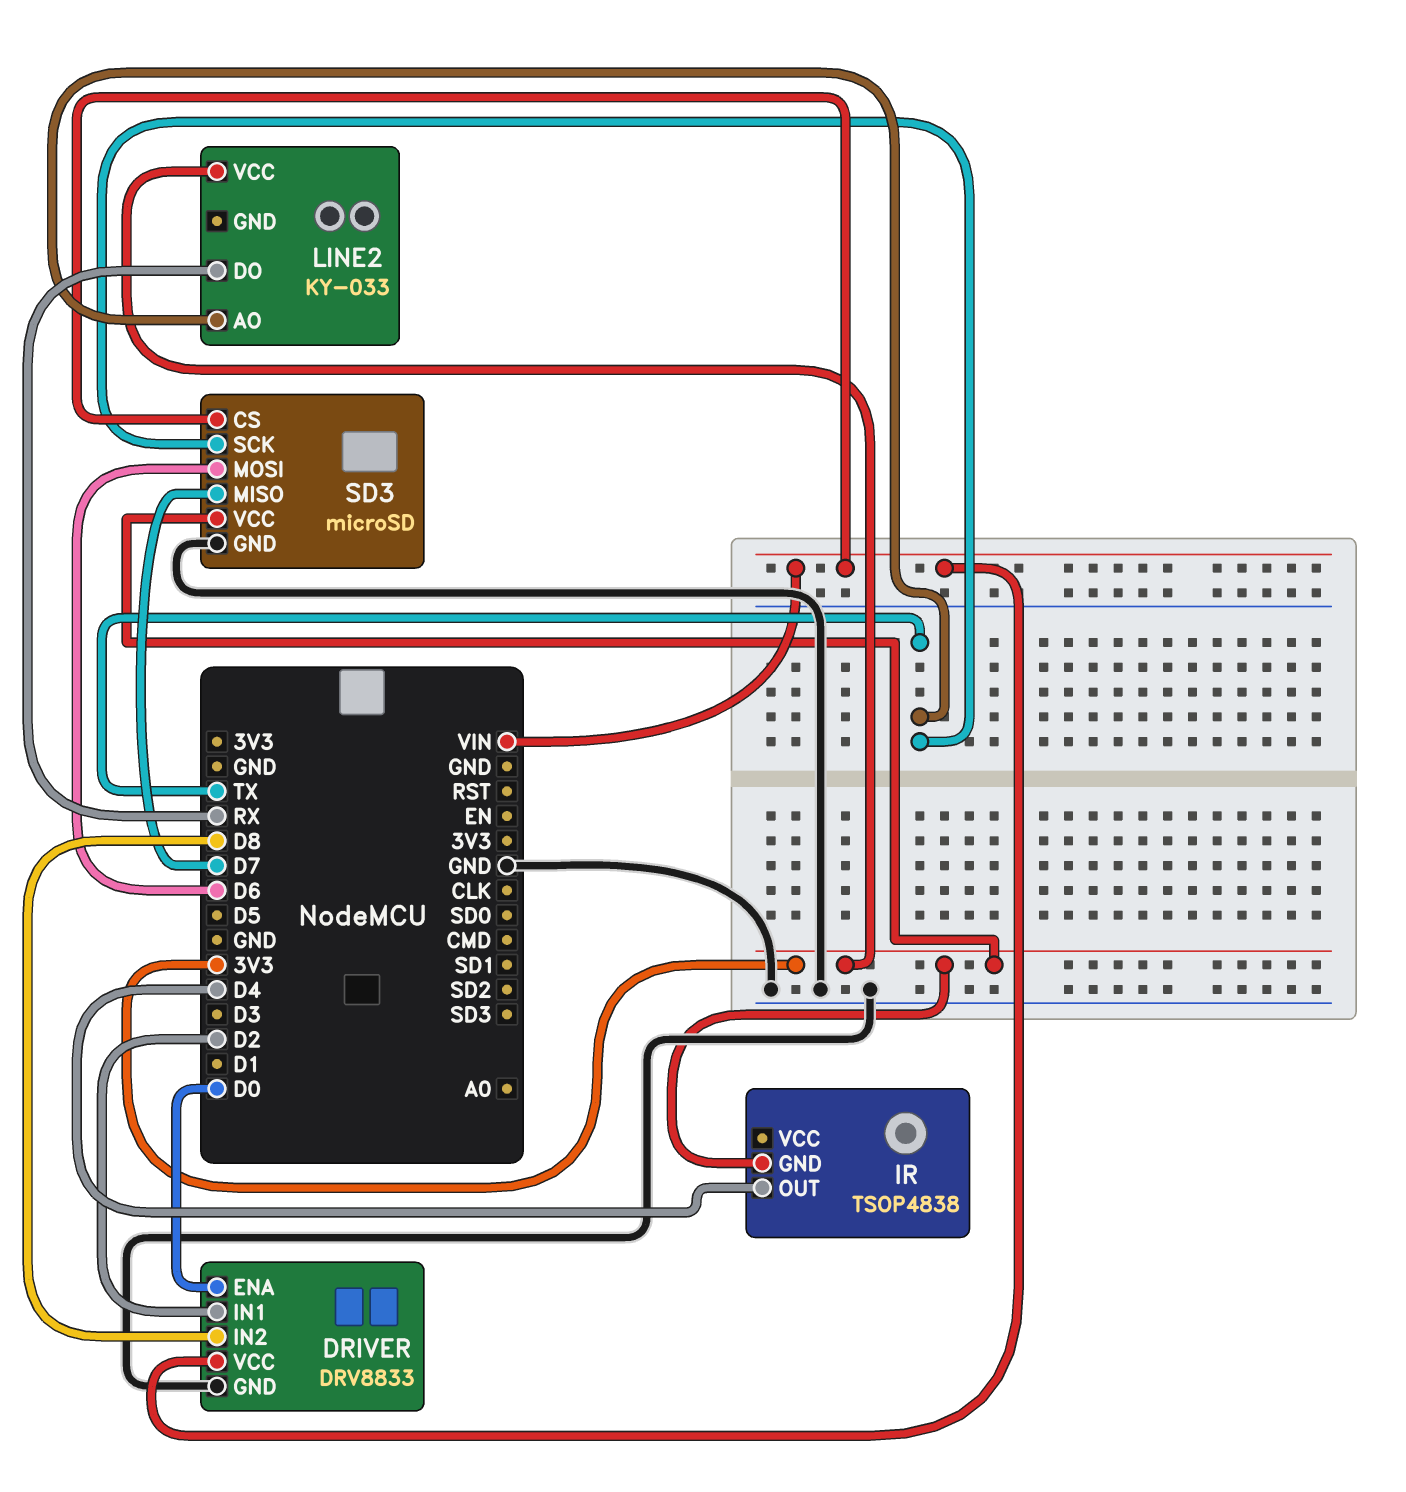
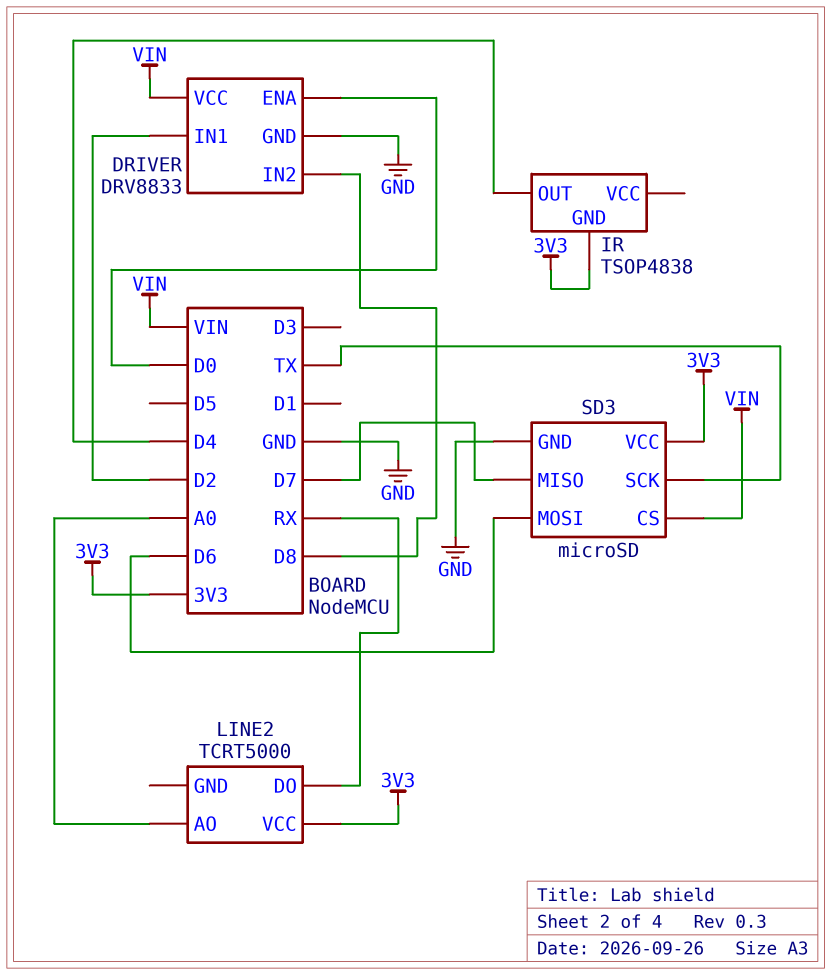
LINE2: KY-033 -> TCRT5000
LINE2 pin AO: TX -> A0

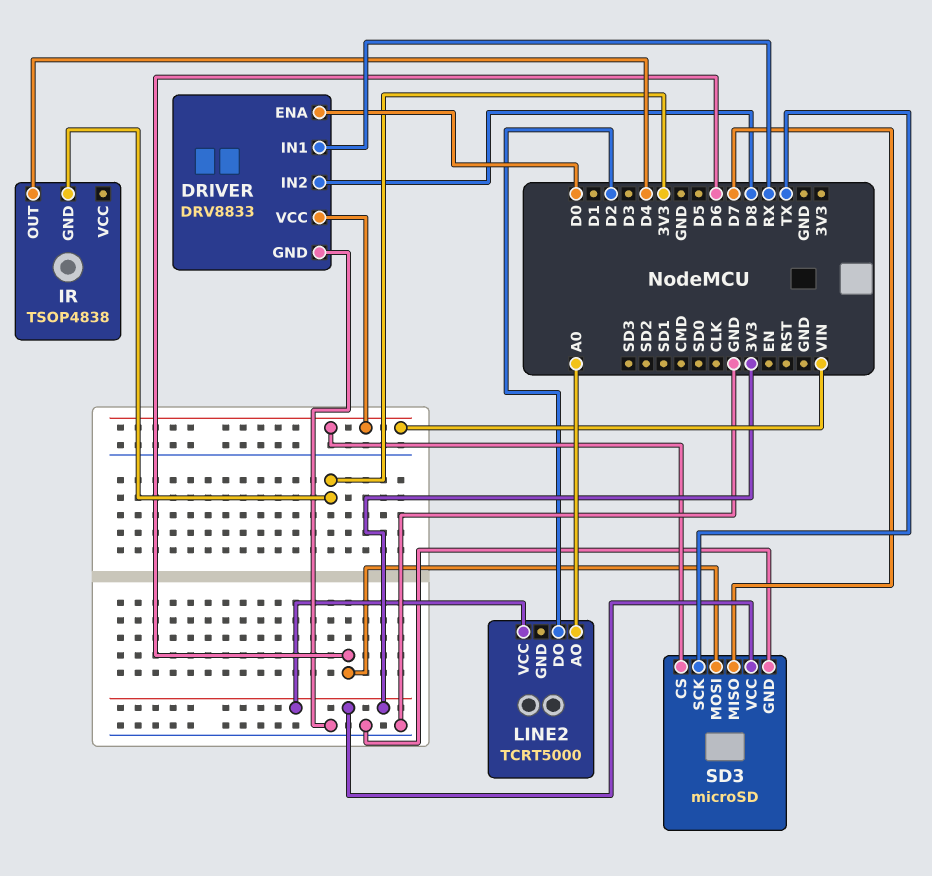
DRIVER pin IN1: D2 -> RX
LINE2 pin DO: RX -> D2

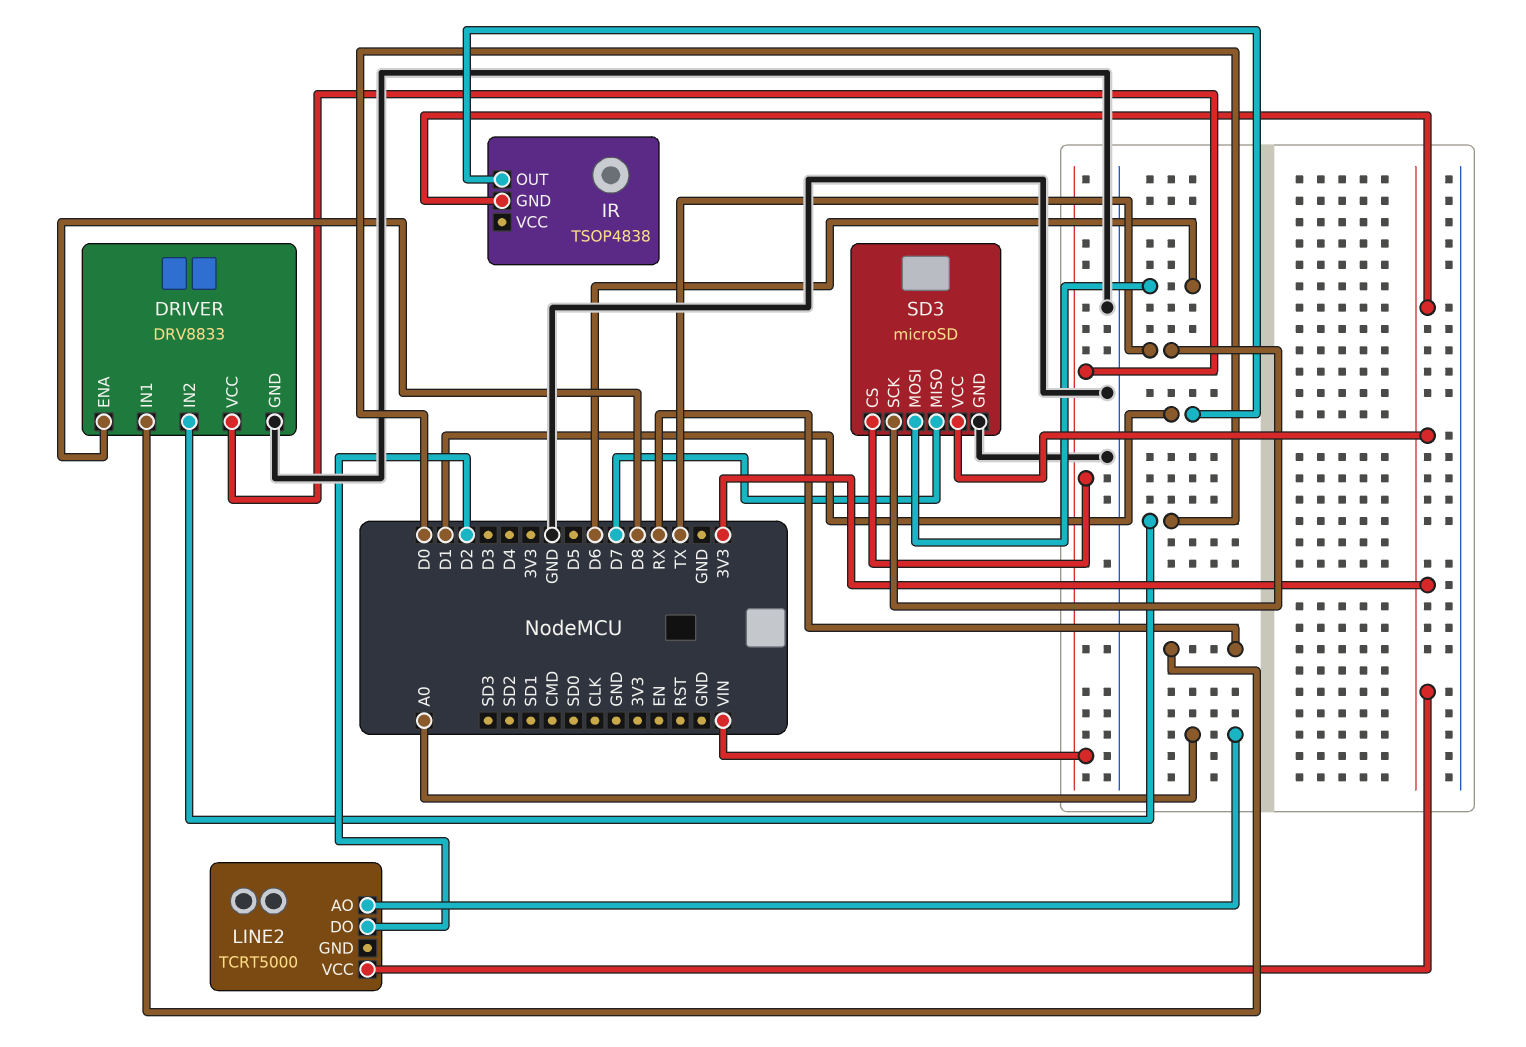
DRIVER pin ENA: D0 -> D8
DRIVER pin IN2: D8 -> D0
IR pin OUT: D4 -> D1

